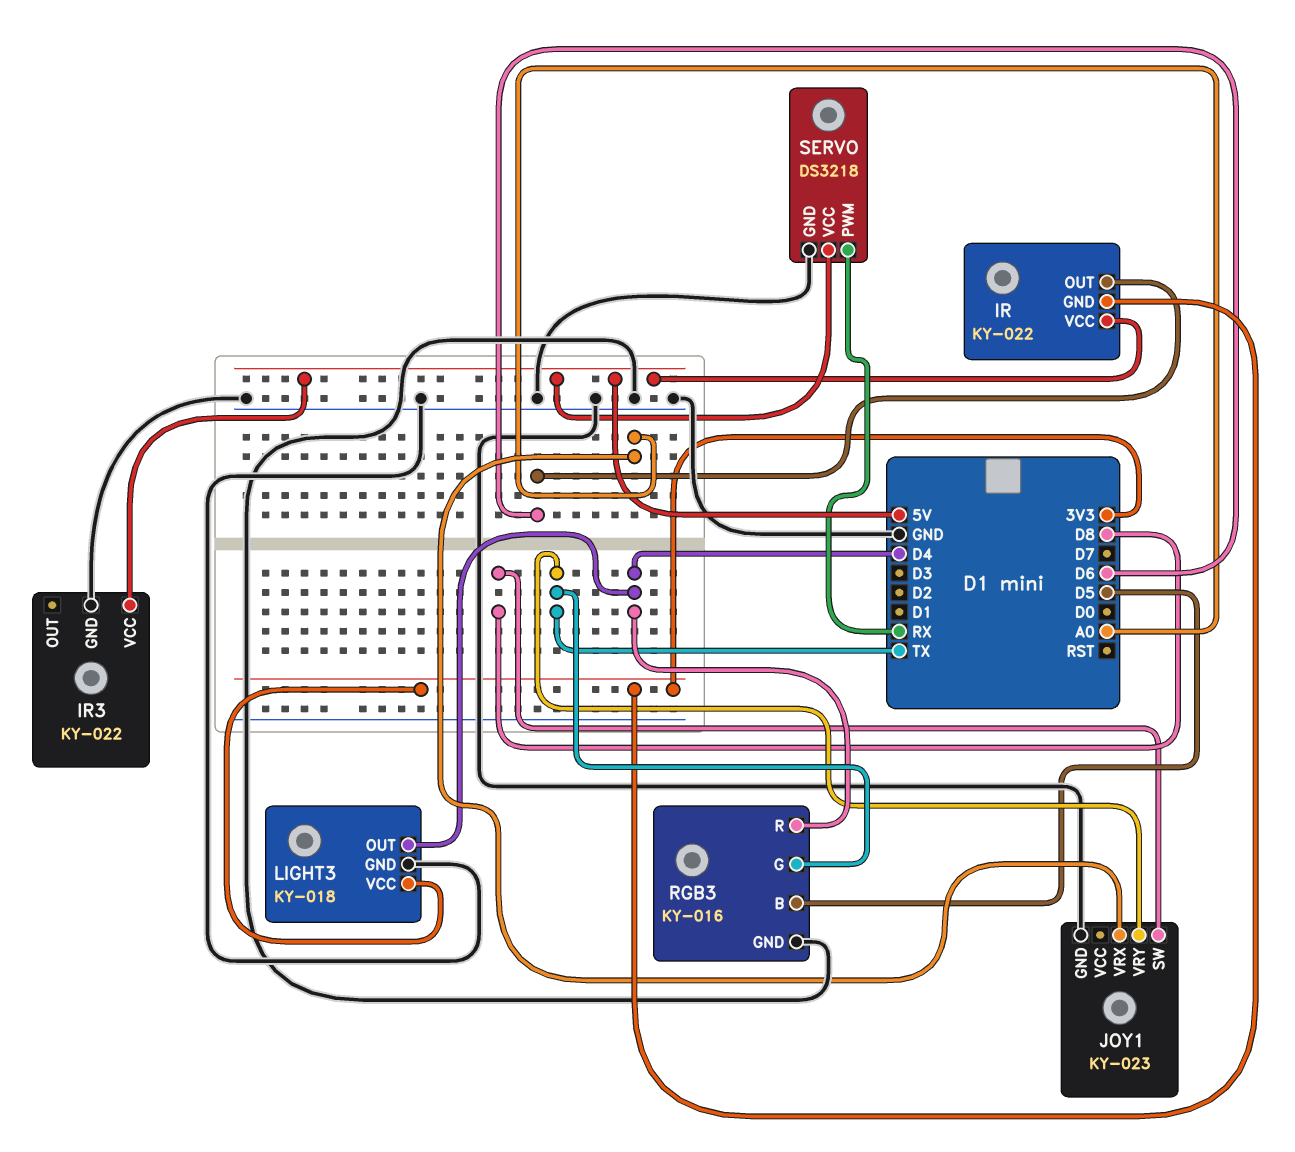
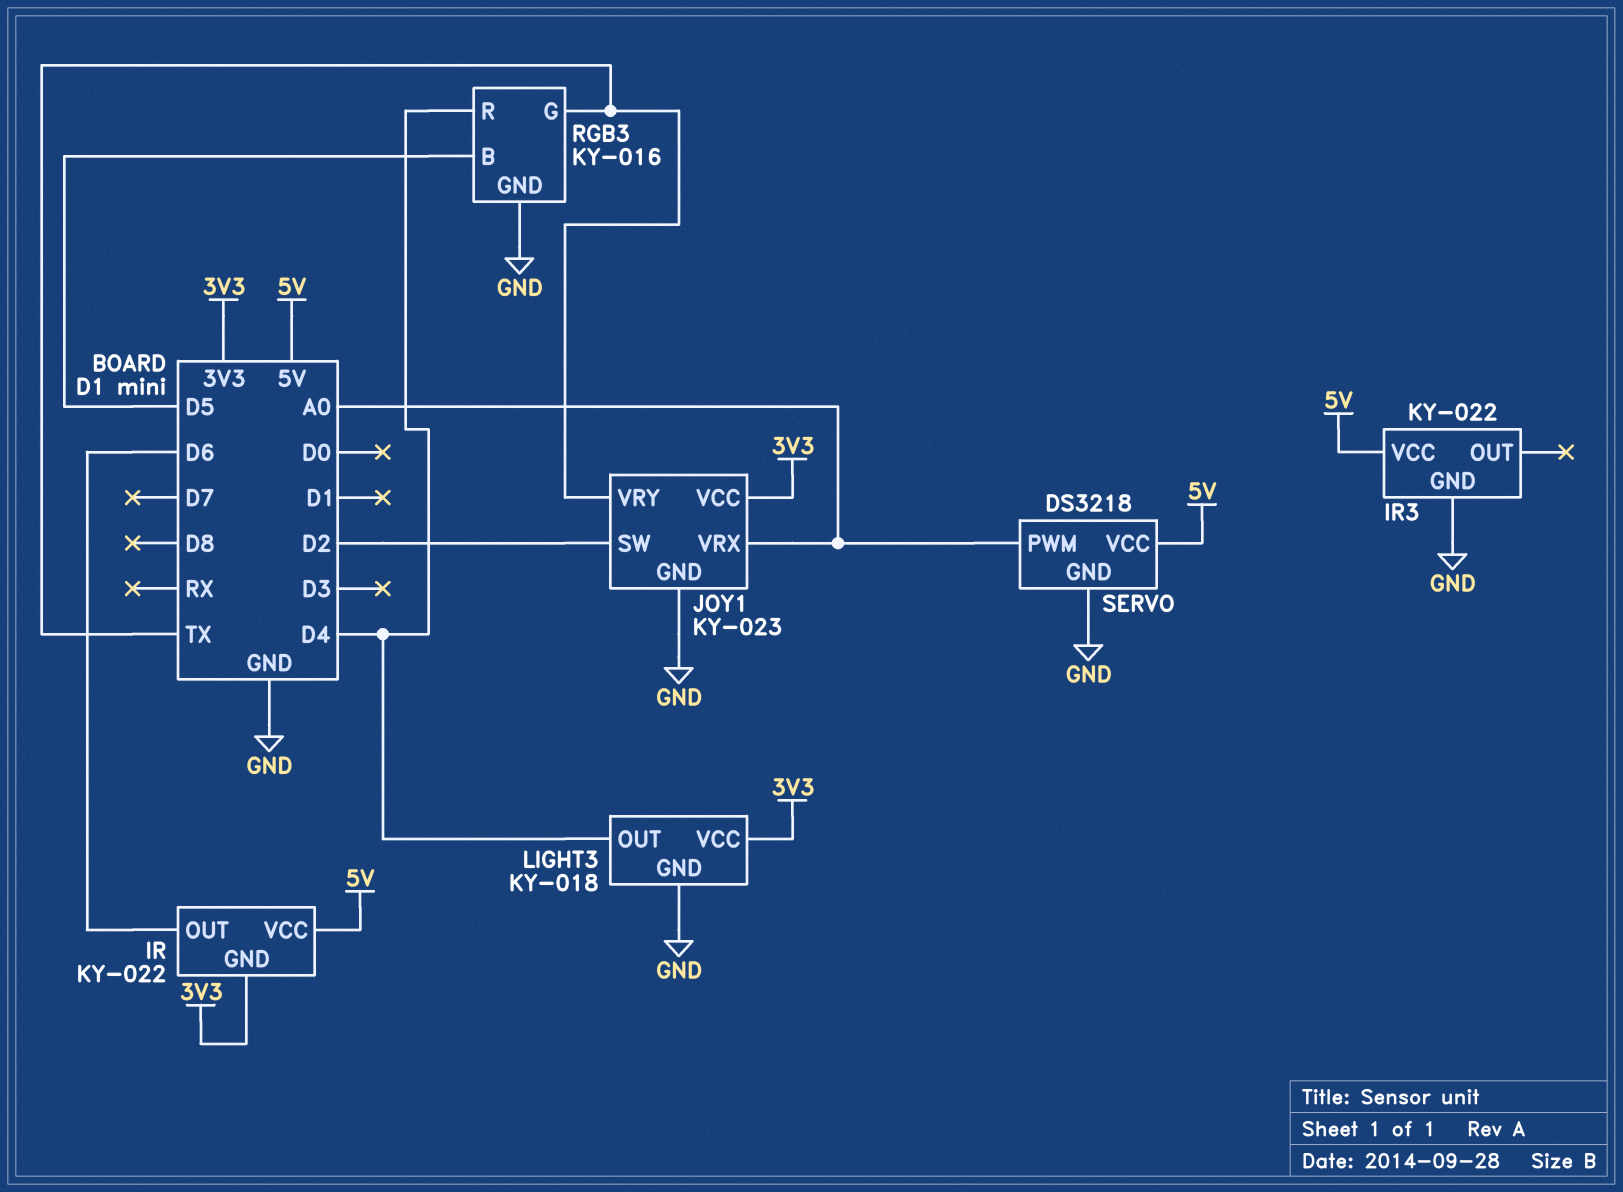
JOY1 pin SW: D8 -> D2
JOY1 pin VCC: none -> 3V3
SERVO pin PWM: RX -> A0

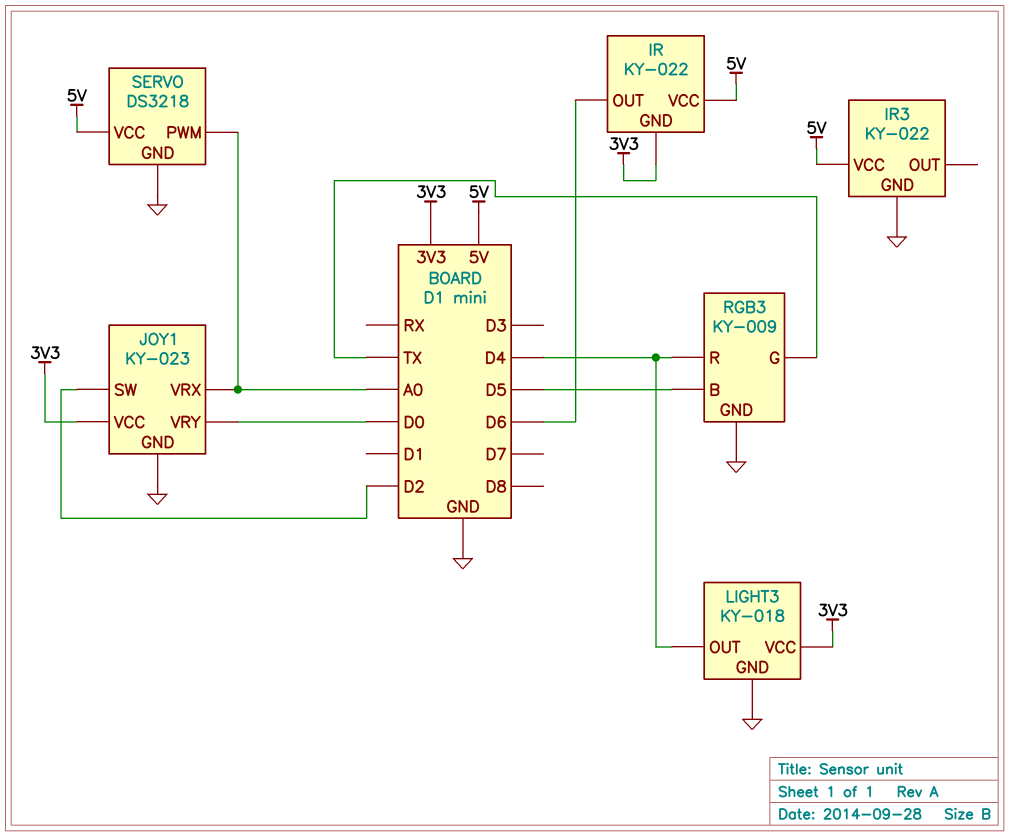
JOY1 pin VRY: TX -> D0
RGB3: KY-016 -> KY-009

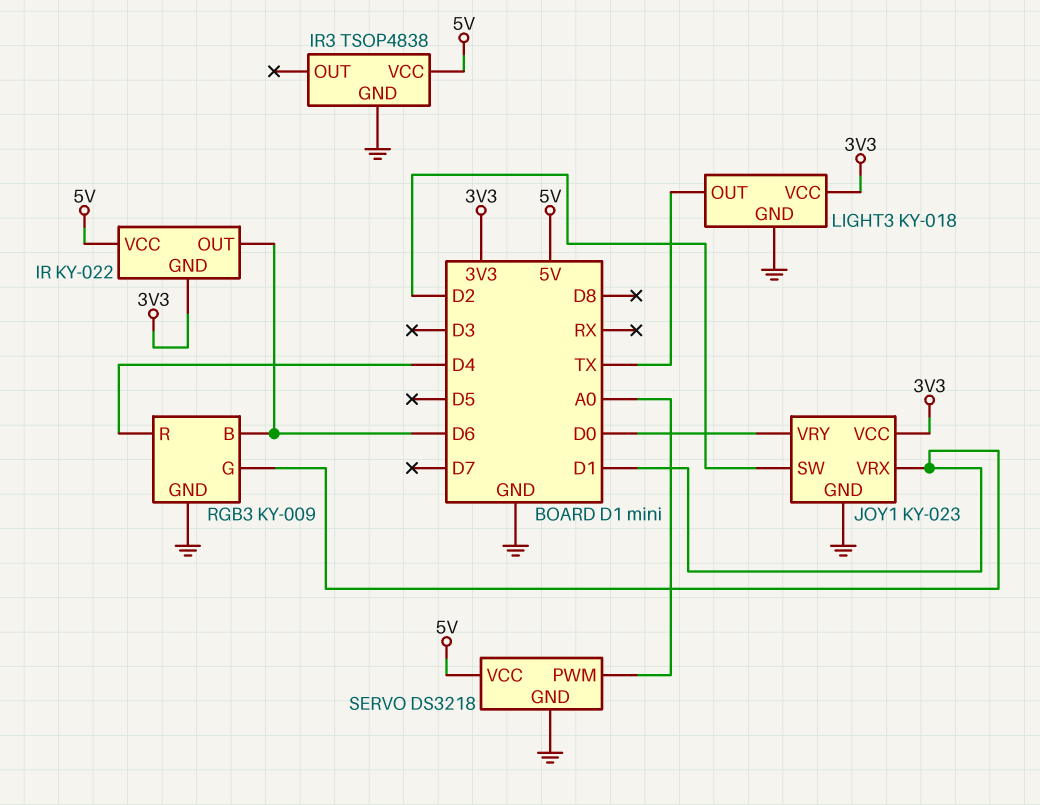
IR3: KY-022 -> TSOP4838
JOY1 pin VRX: A0 -> D1
LIGHT3 pin OUT: D4 -> TX
RGB3 pin B: D5 -> D6
RGB3 pin G: TX -> D1

